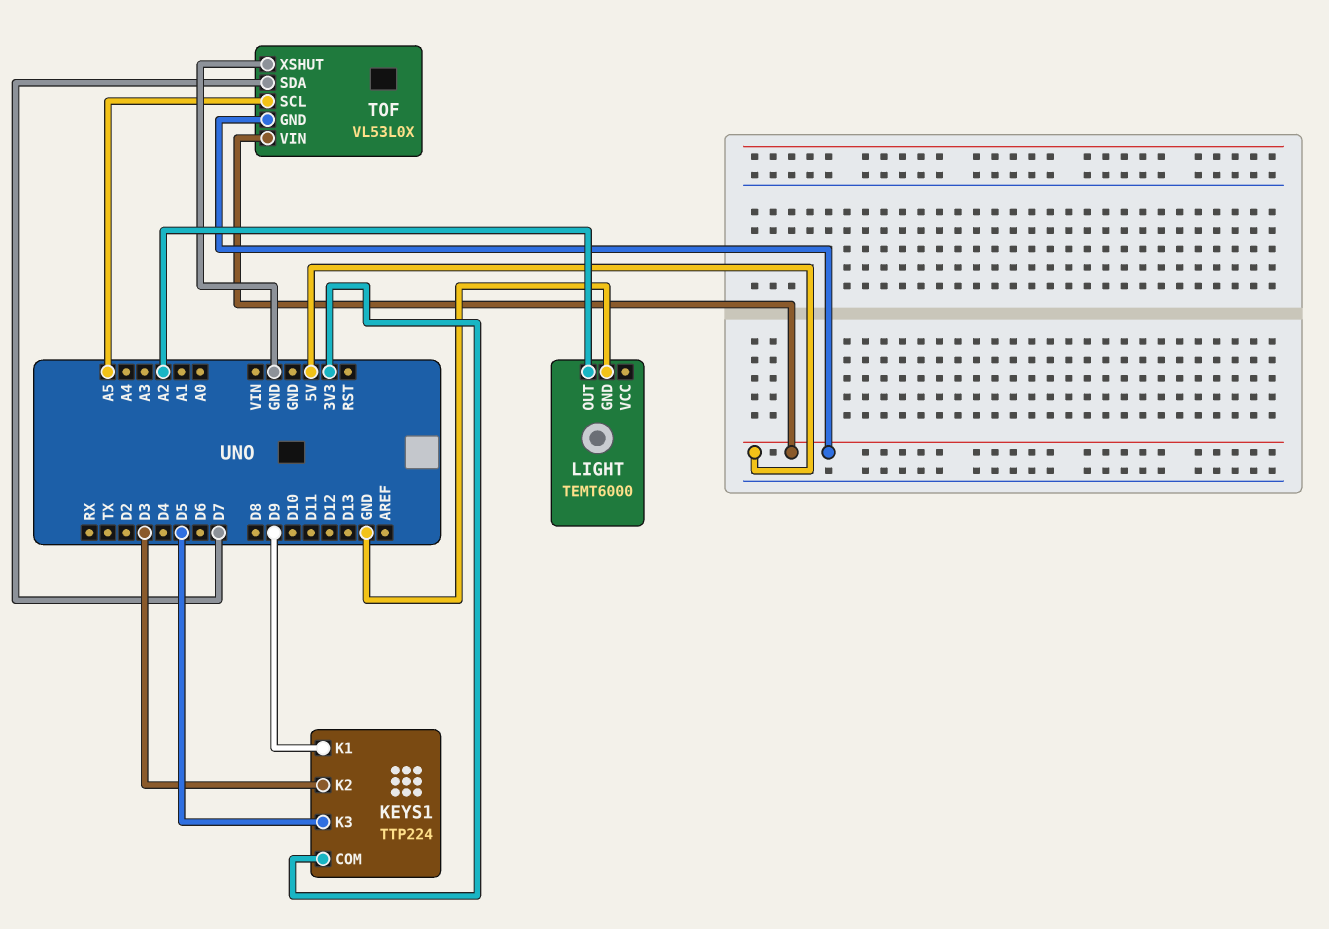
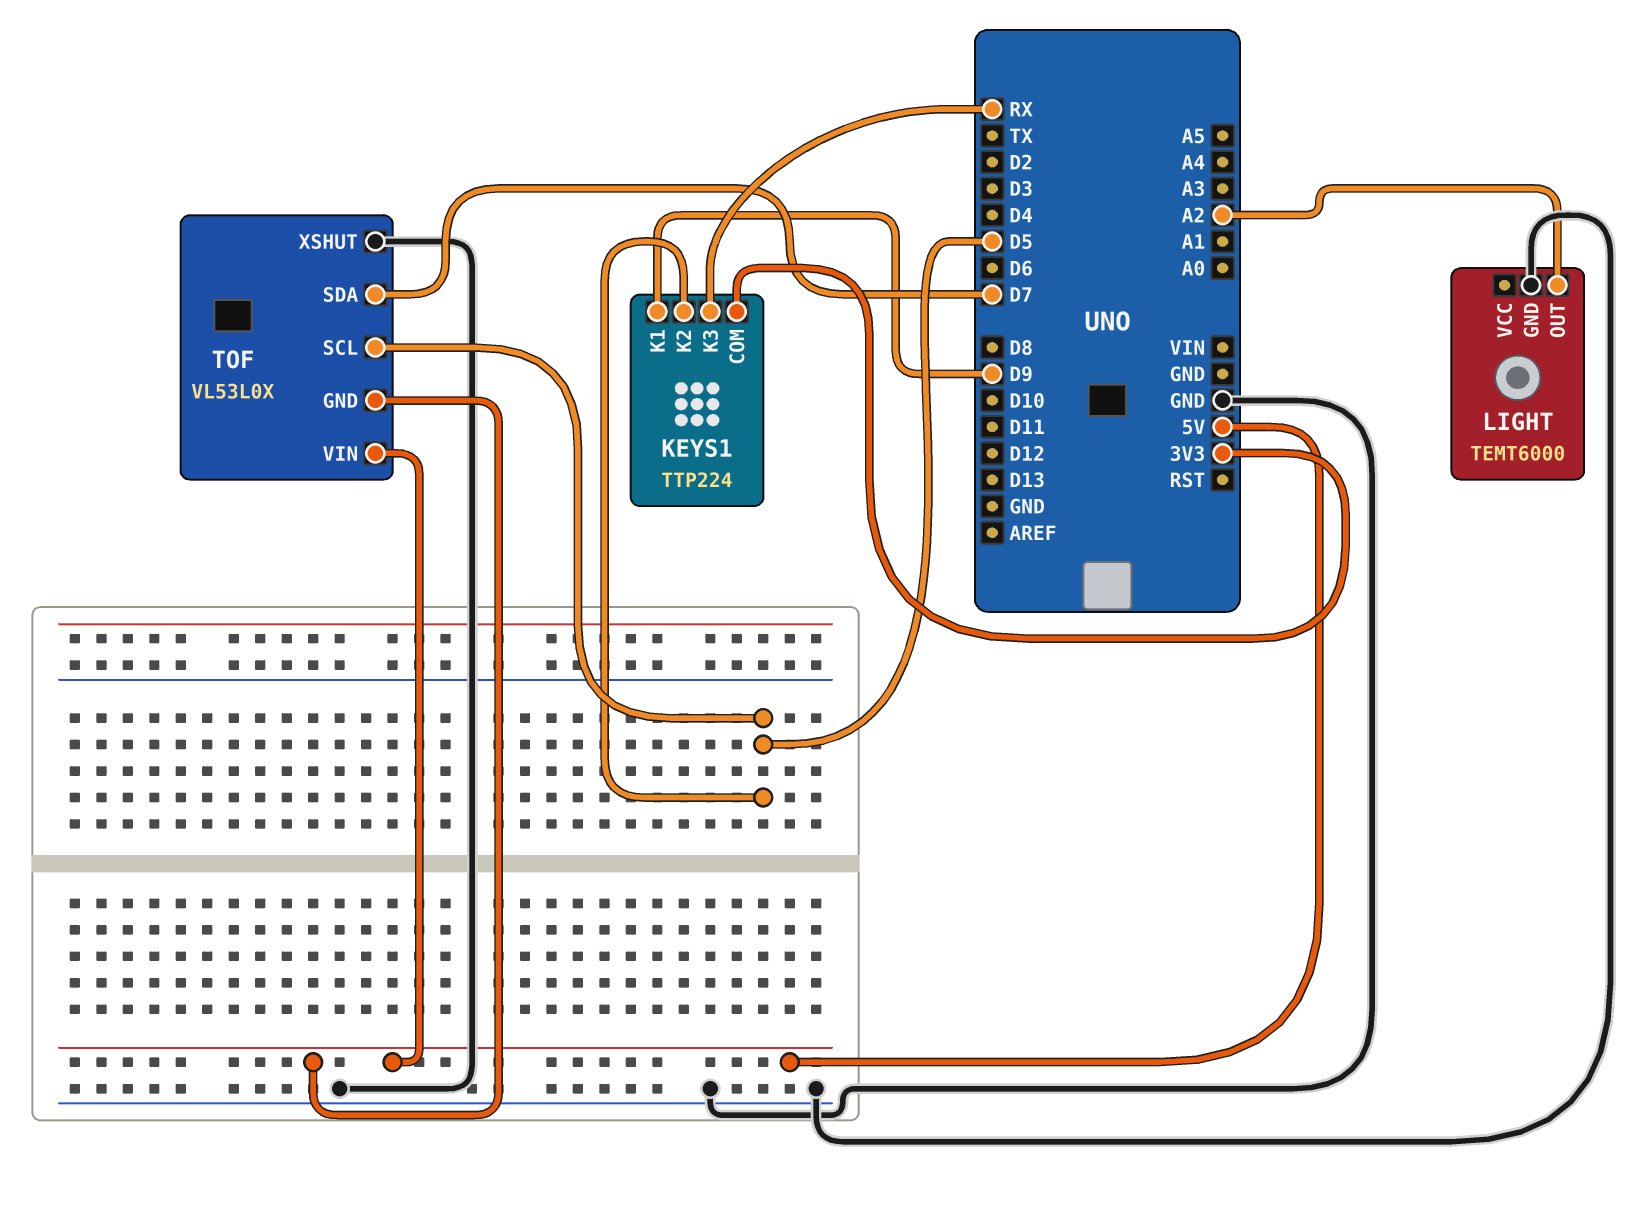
KEYS1 pin K2: D3 -> D5
KEYS1 pin K3: D5 -> RX
TOF pin SCL: A5 -> D5

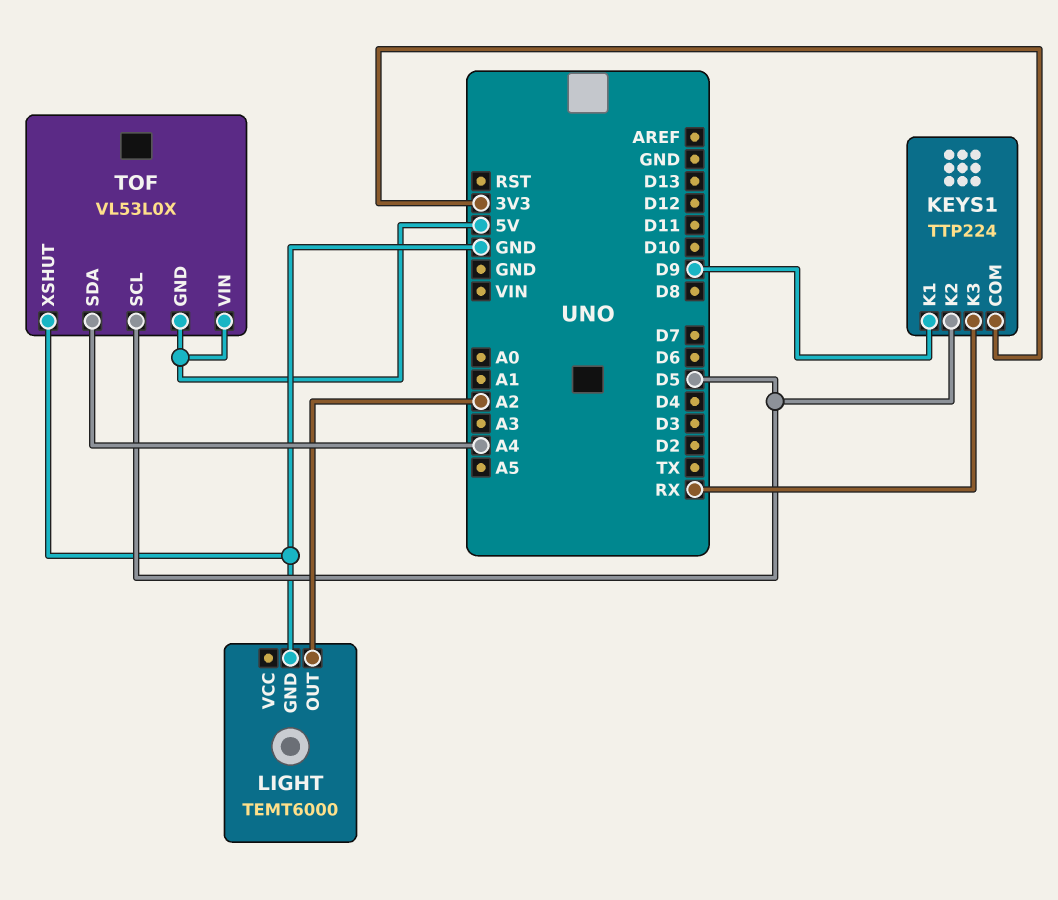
TOF pin SDA: D7 -> A4

